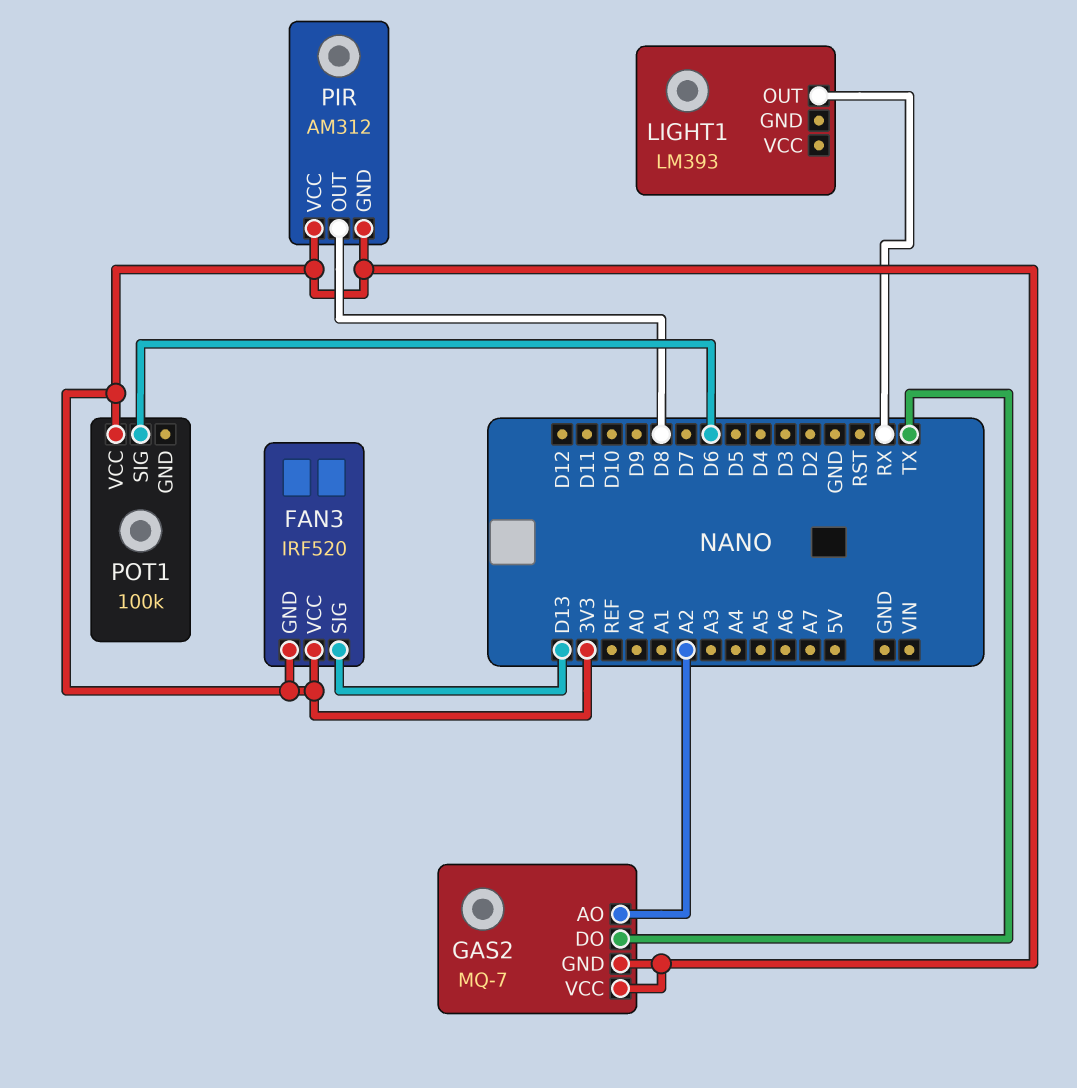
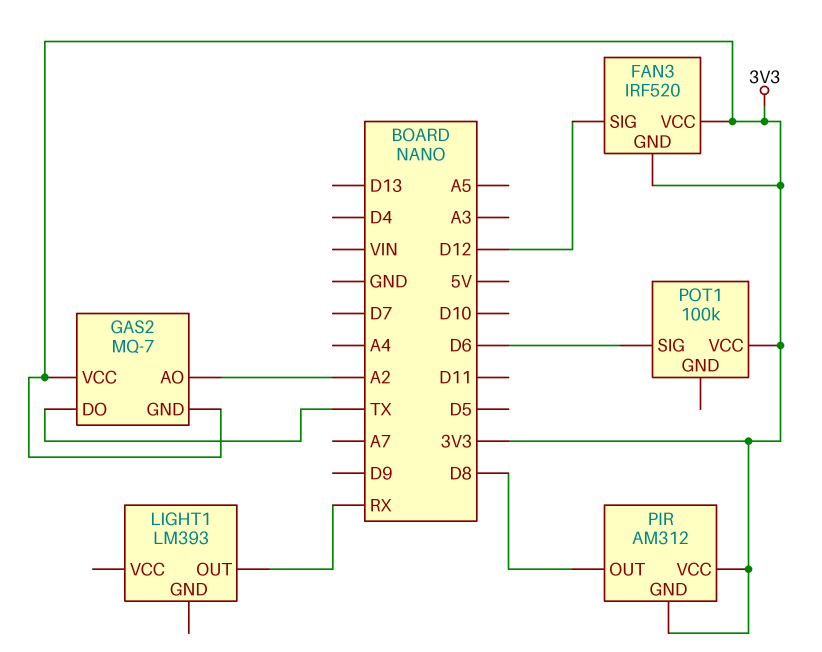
FAN3 pin SIG: D13 -> D12

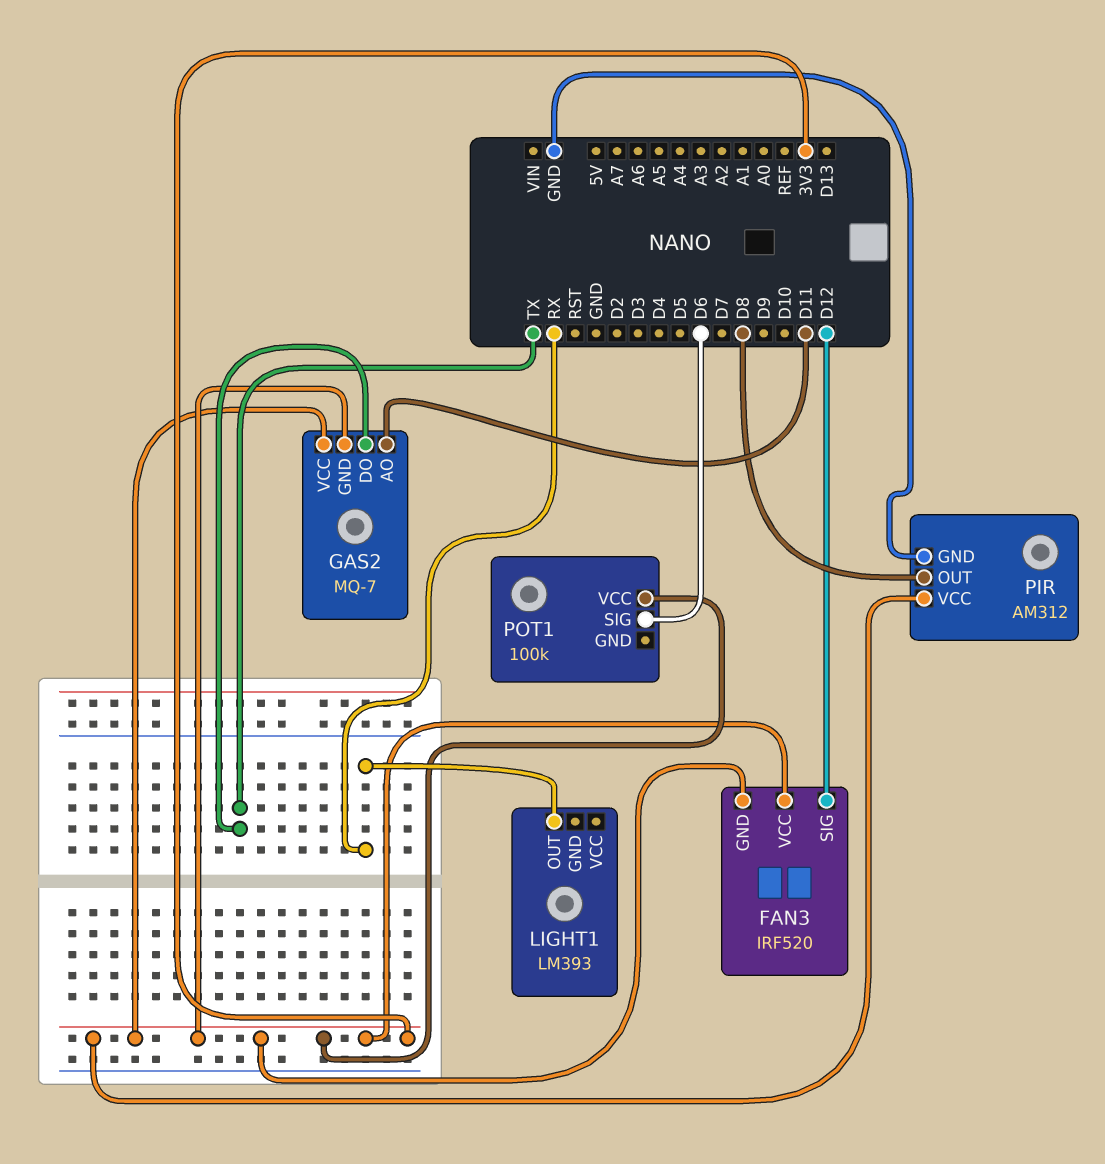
GAS2 pin AO: A2 -> D11
PIR pin GND: 3V3 -> GND

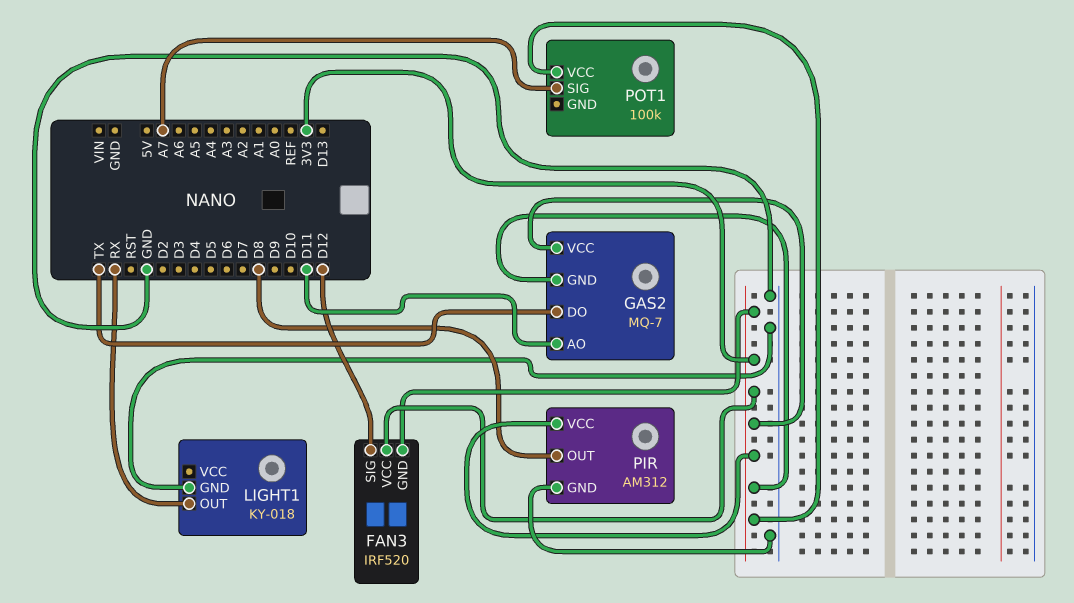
LIGHT1: LM393 -> KY-018
LIGHT1 pin GND: none -> GND
POT1 pin SIG: D6 -> A7

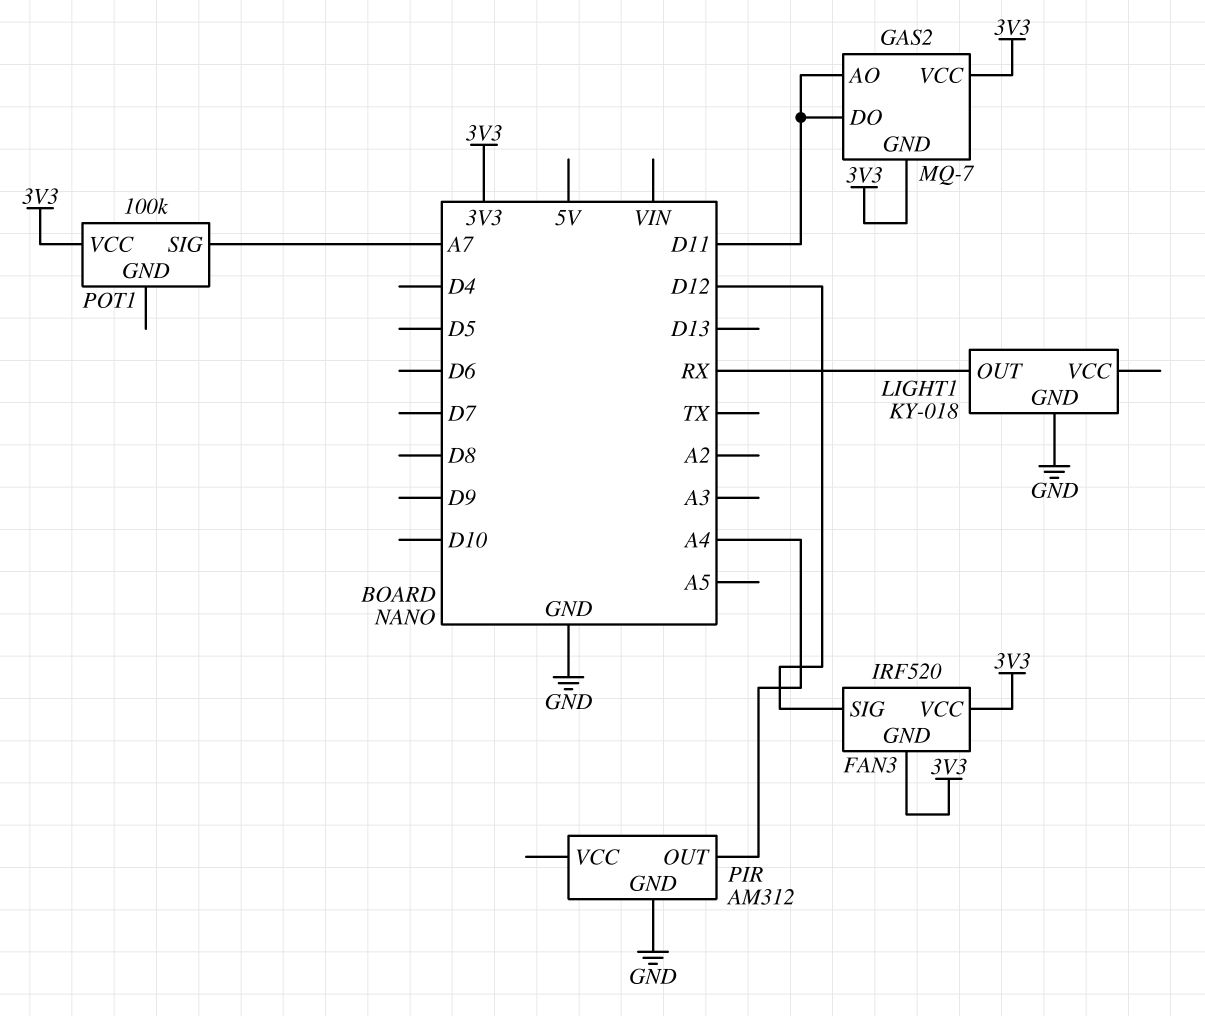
GAS2 pin DO: TX -> D11
PIR pin OUT: D8 -> A4
PIR pin VCC: 3V3 -> none

